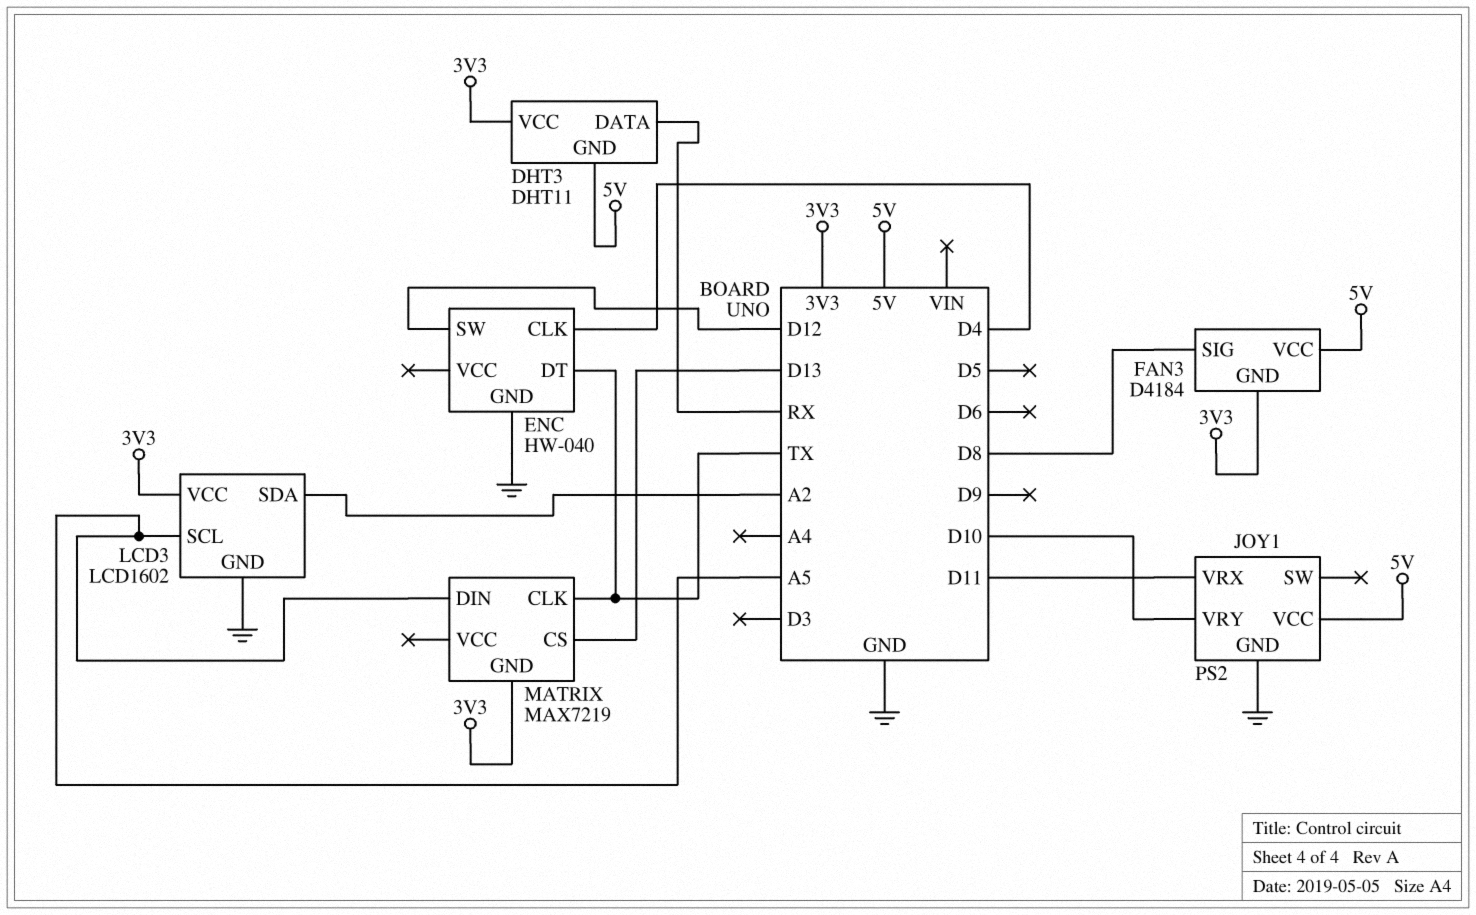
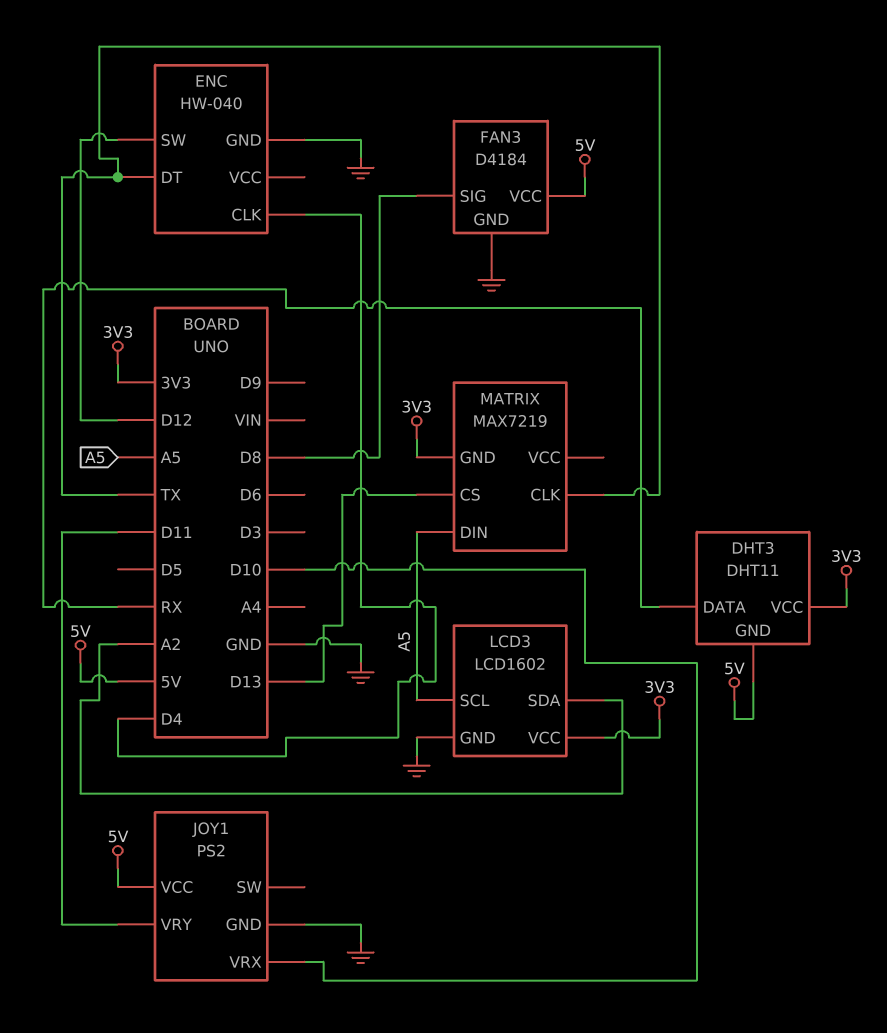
FAN3 pin GND: 3V3 -> GND
JOY1 pin VRX: D11 -> D10
JOY1 pin VRY: D10 -> D11

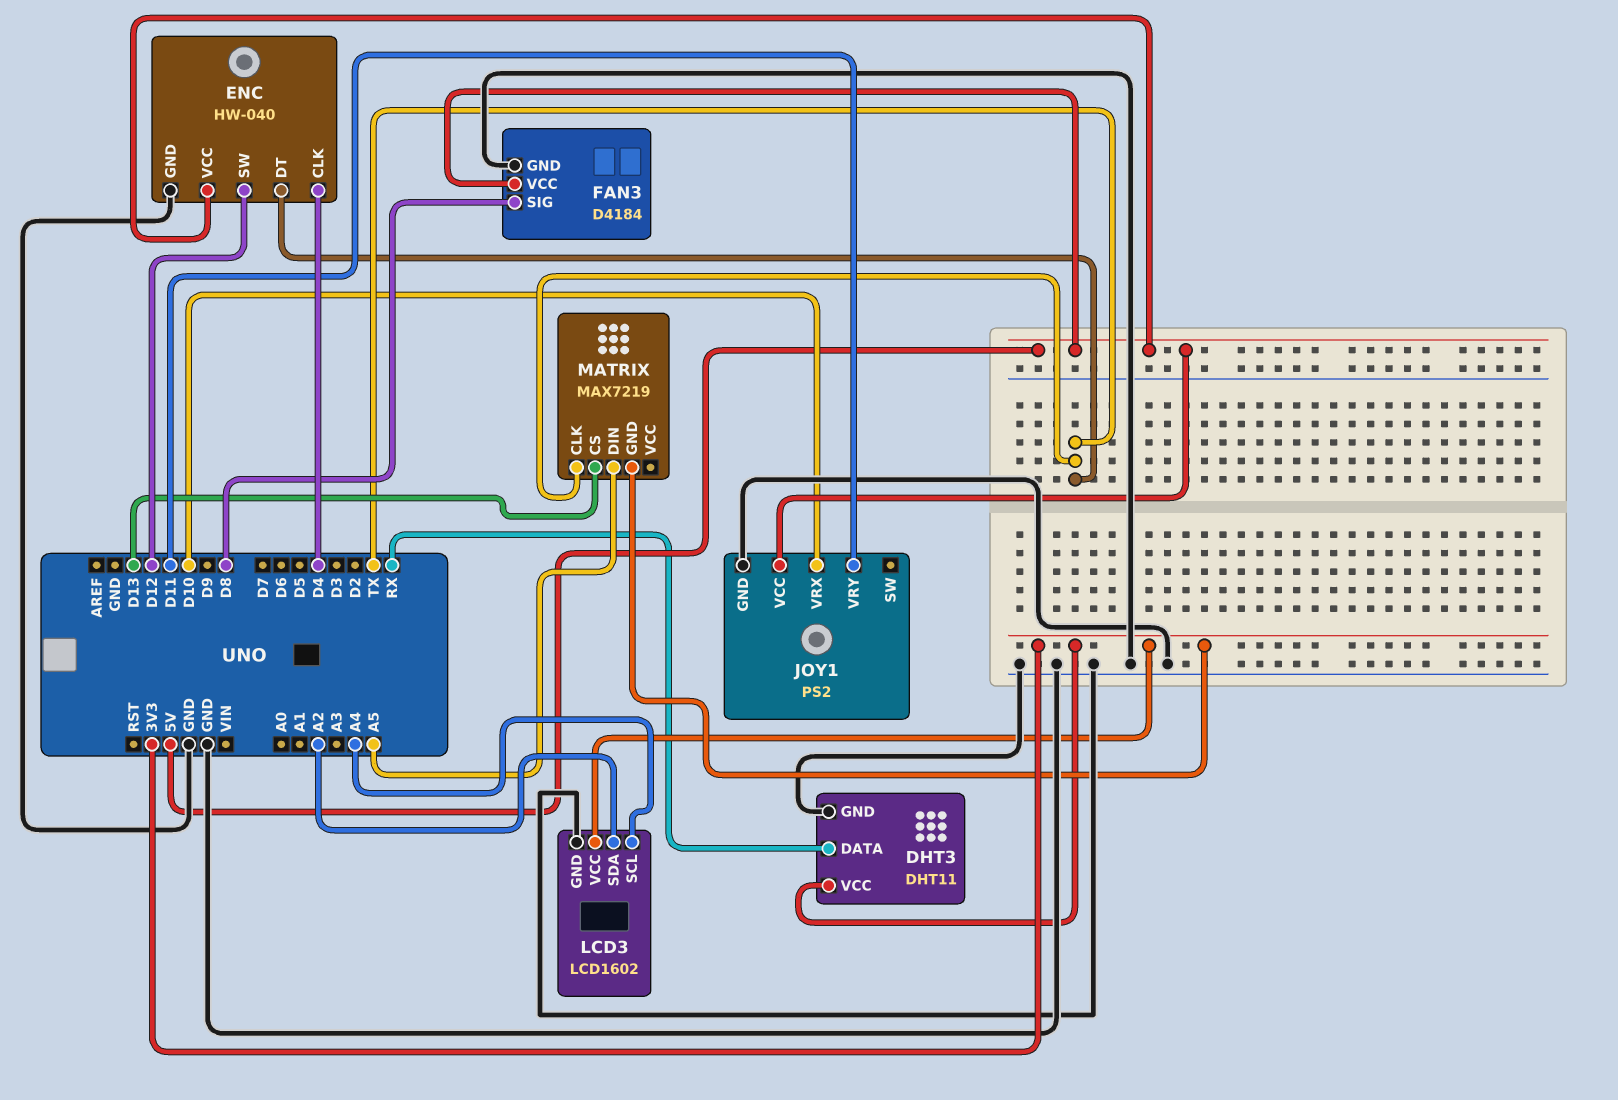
DHT3 pin GND: 5V -> GND
ENC pin VCC: none -> 5V
LCD3 pin SCL: A5 -> A4

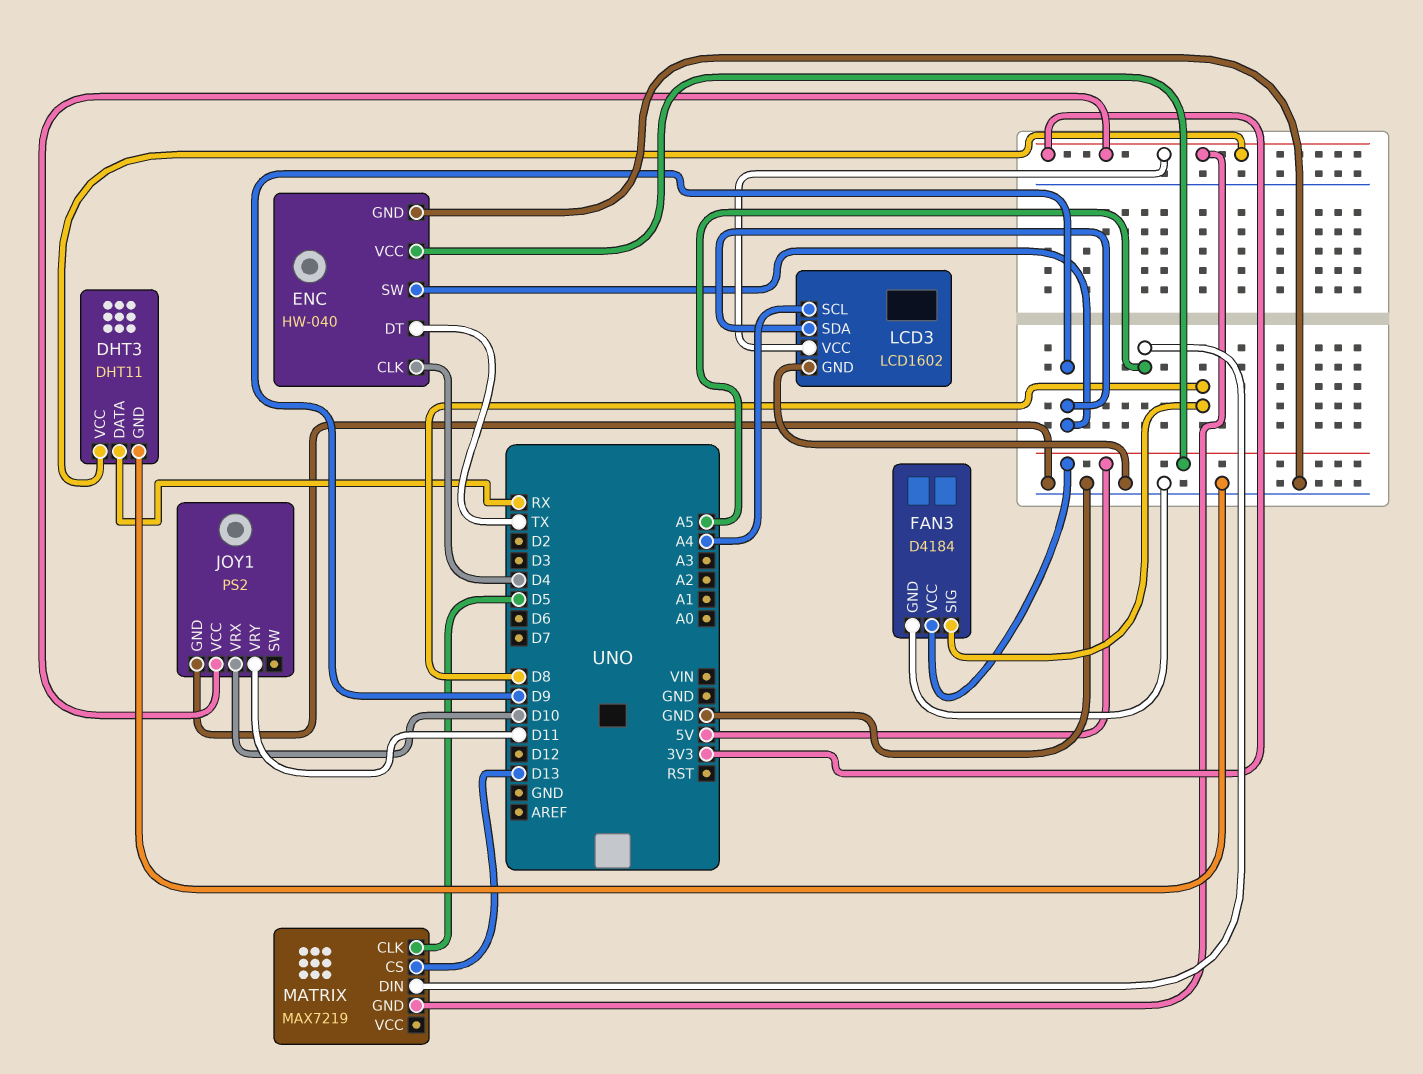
ENC pin SW: D12 -> D9
JOY1 pin VCC: 5V -> 3V3
LCD3 pin SDA: A2 -> D9
MATRIX pin CLK: TX -> D5

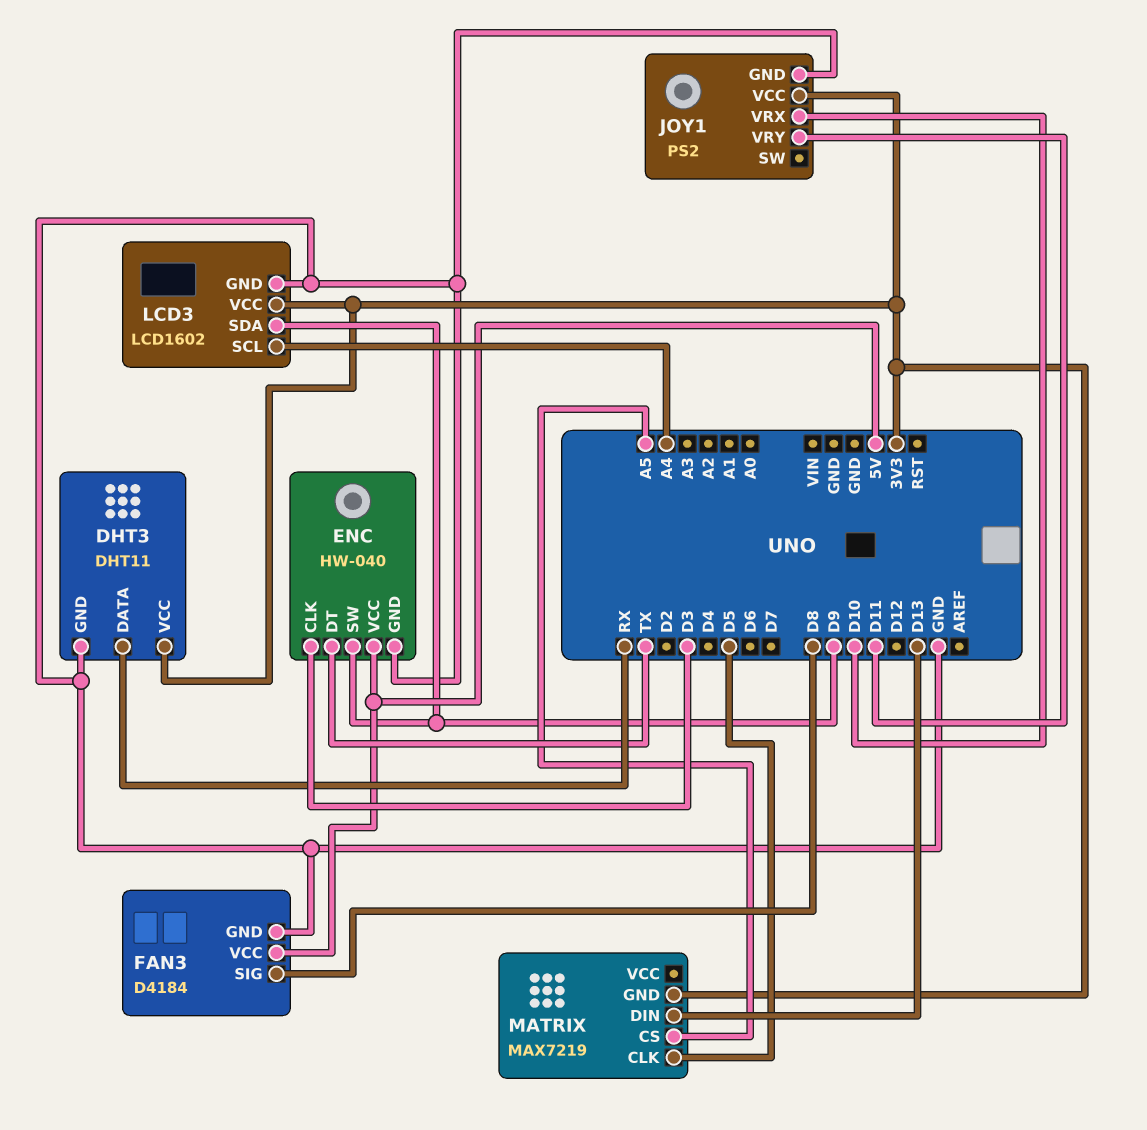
ENC pin CLK: D4 -> D3
MATRIX pin CS: D13 -> A5
MATRIX pin DIN: A5 -> D13

